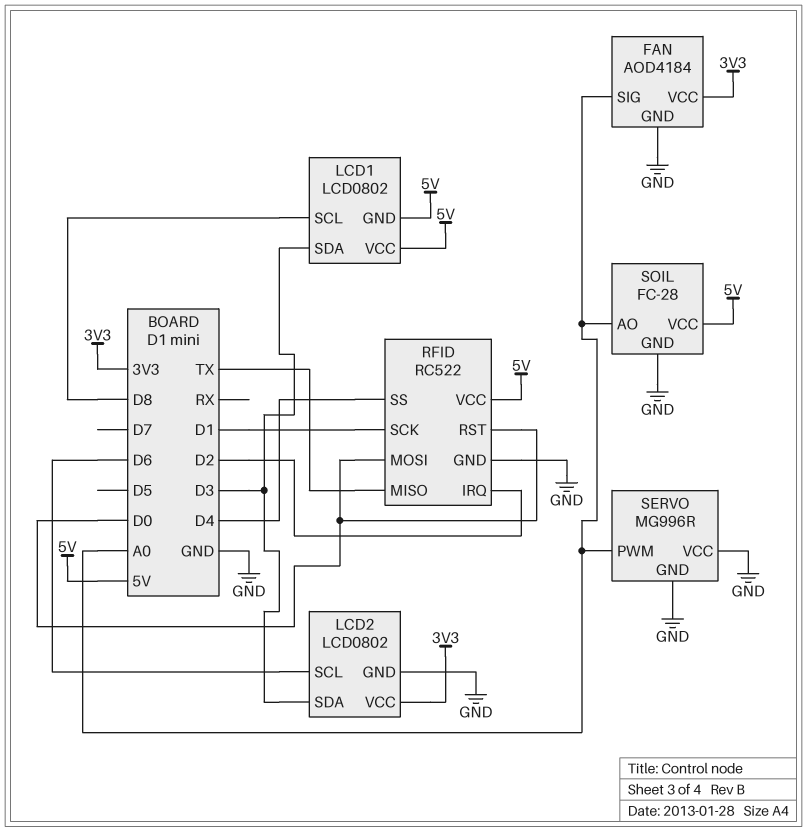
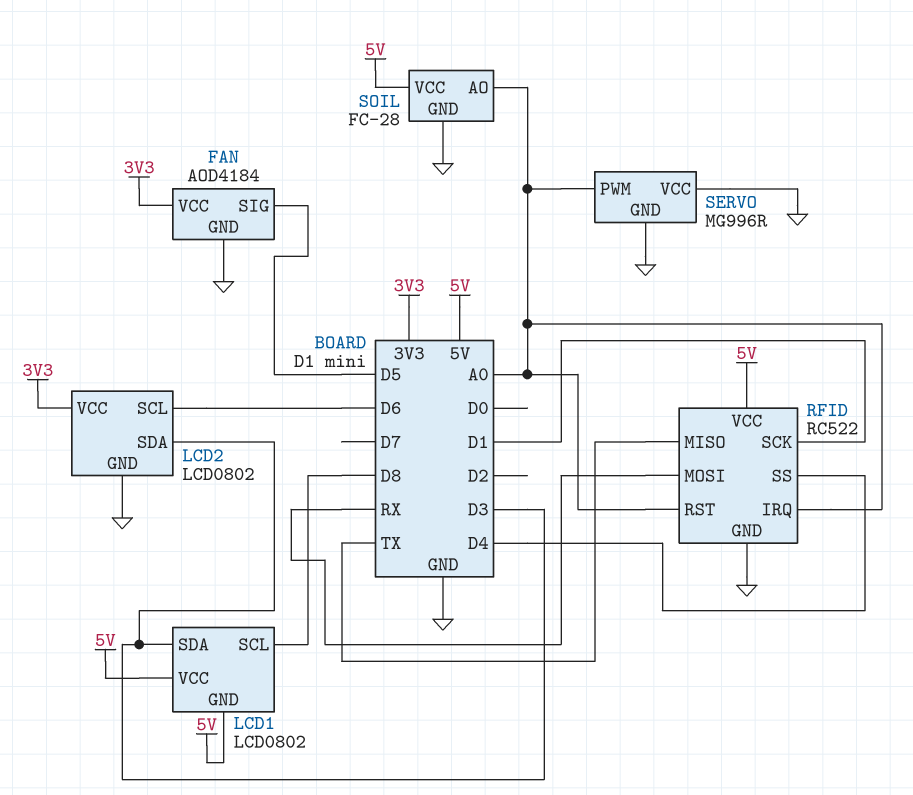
FAN pin SIG: A0 -> D5
RFID pin IRQ: D2 -> A0
RFID pin MOSI: D0 -> RX
RFID pin RST: D0 -> A0

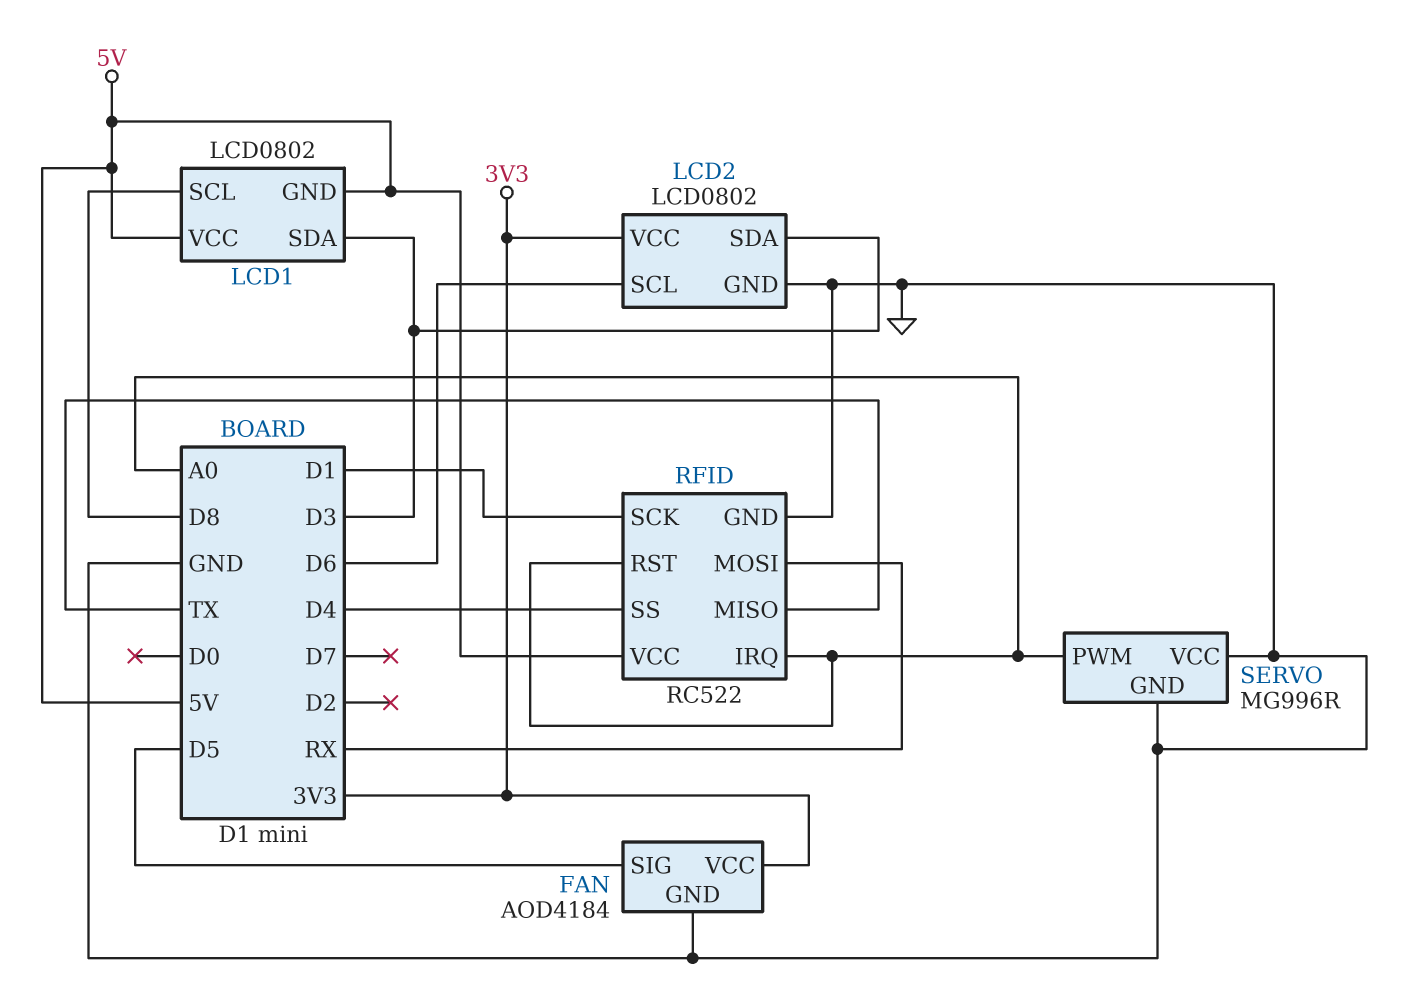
SOIL: FC-28 -> none
SOIL pin AO: A0 -> none
SOIL pin GND: GND -> none
SOIL pin VCC: 5V -> none

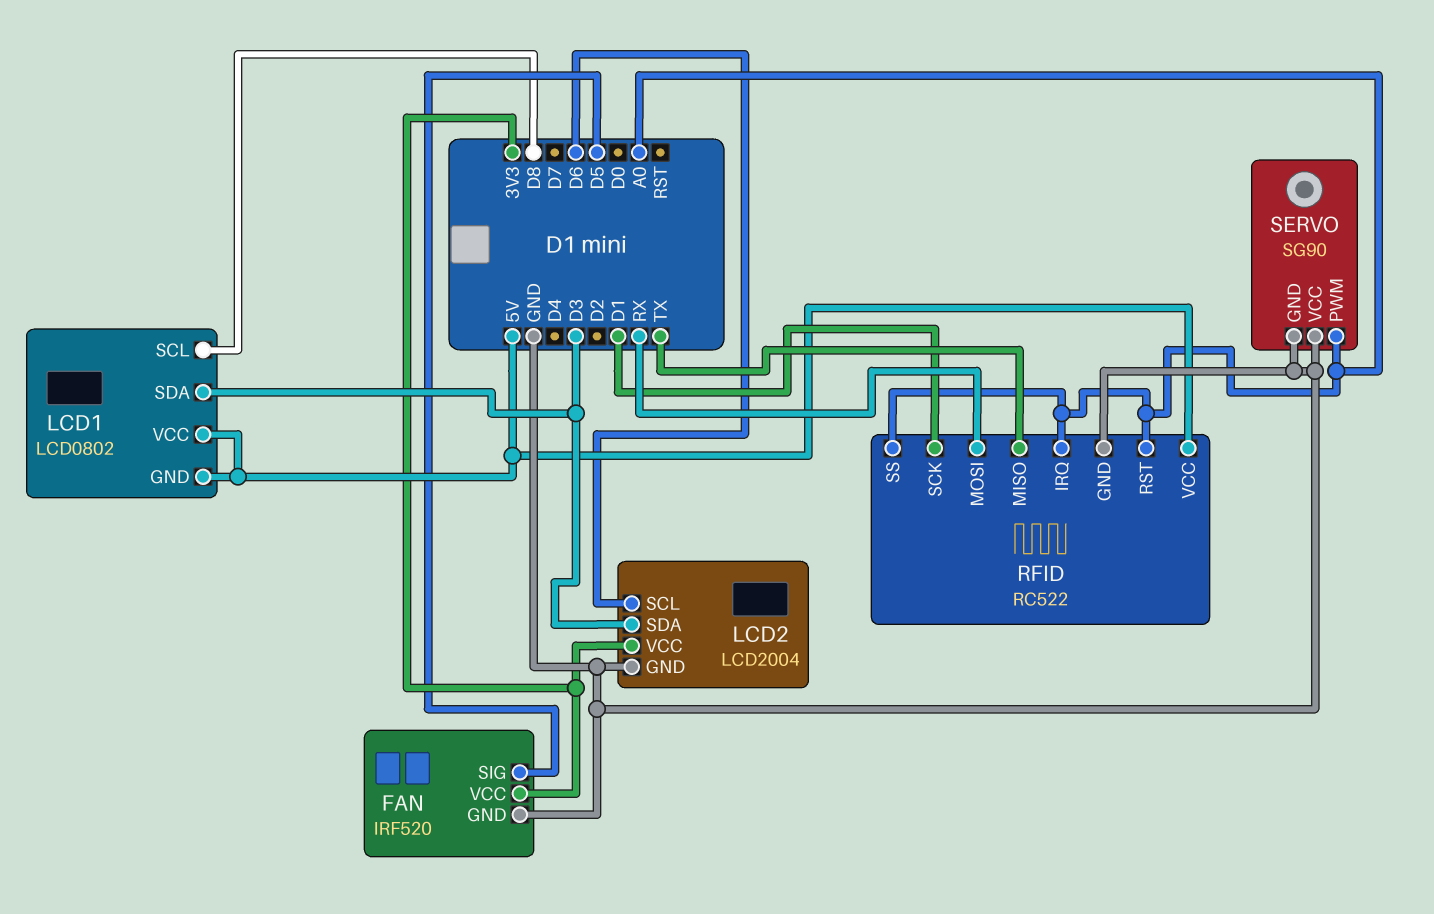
FAN: AOD4184 -> IRF520
LCD2: LCD0802 -> LCD2004
RFID pin SS: D4 -> A0
SERVO: MG996R -> SG90

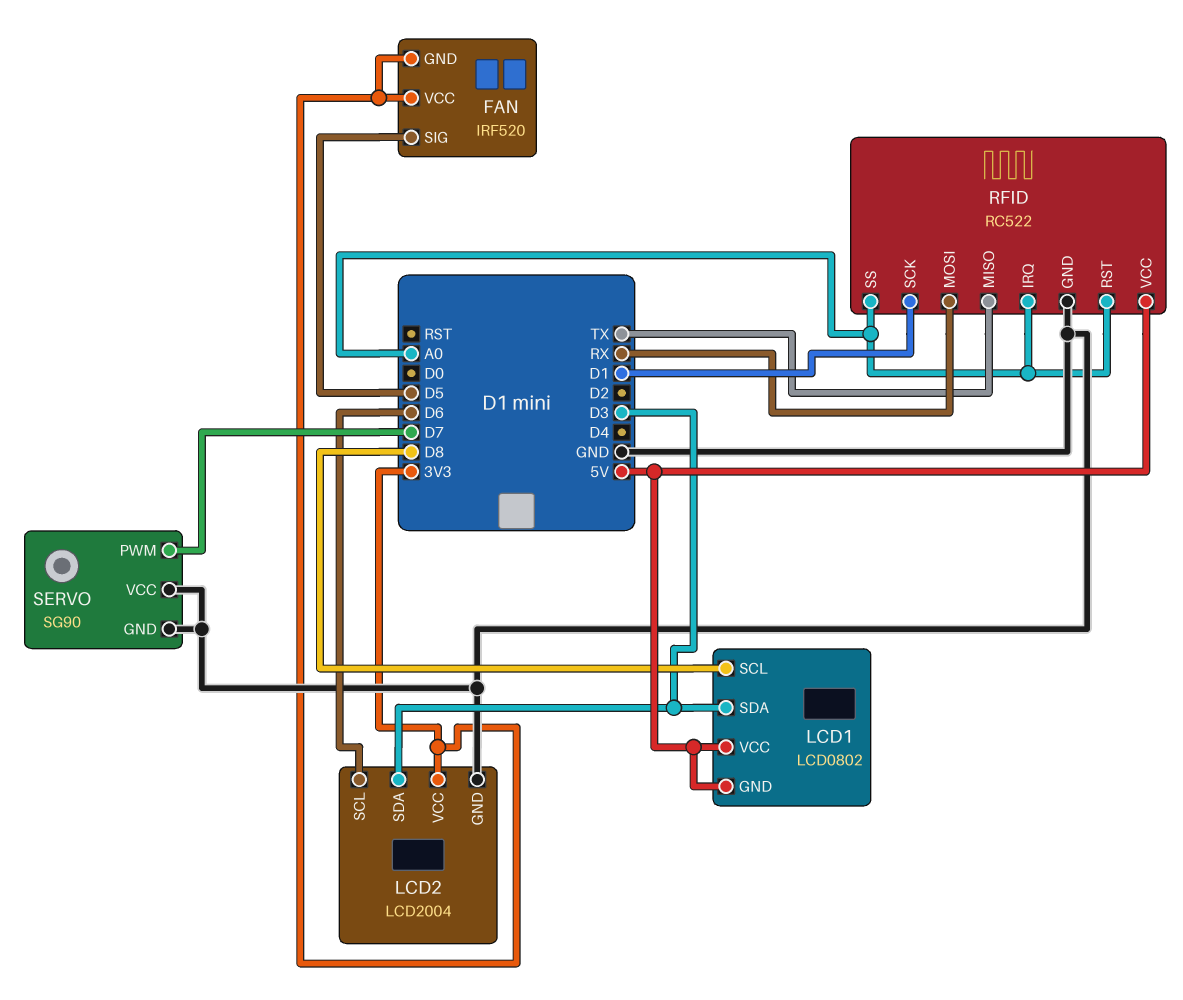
FAN pin GND: GND -> 3V3
SERVO pin PWM: A0 -> D7

